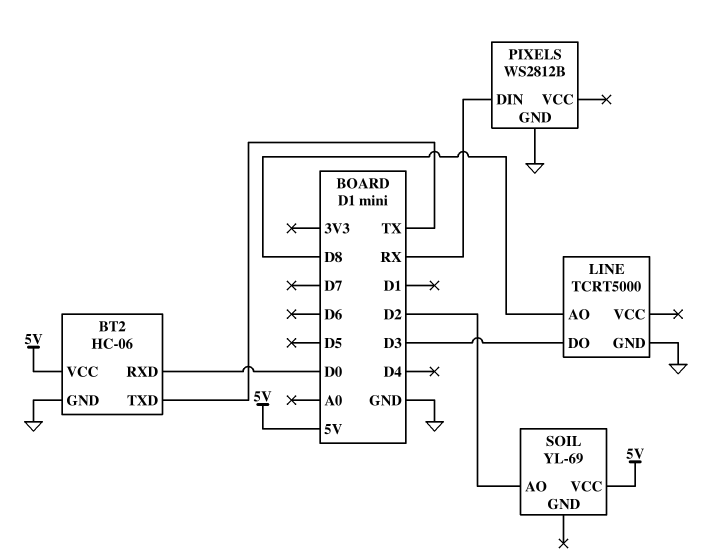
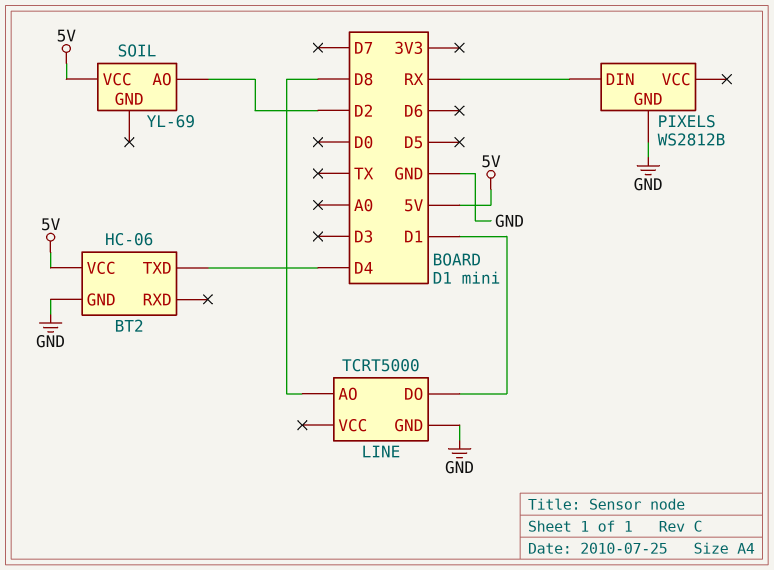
BT2 pin RXD: D0 -> none
BT2 pin TXD: TX -> D4
LINE pin DO: D3 -> D1

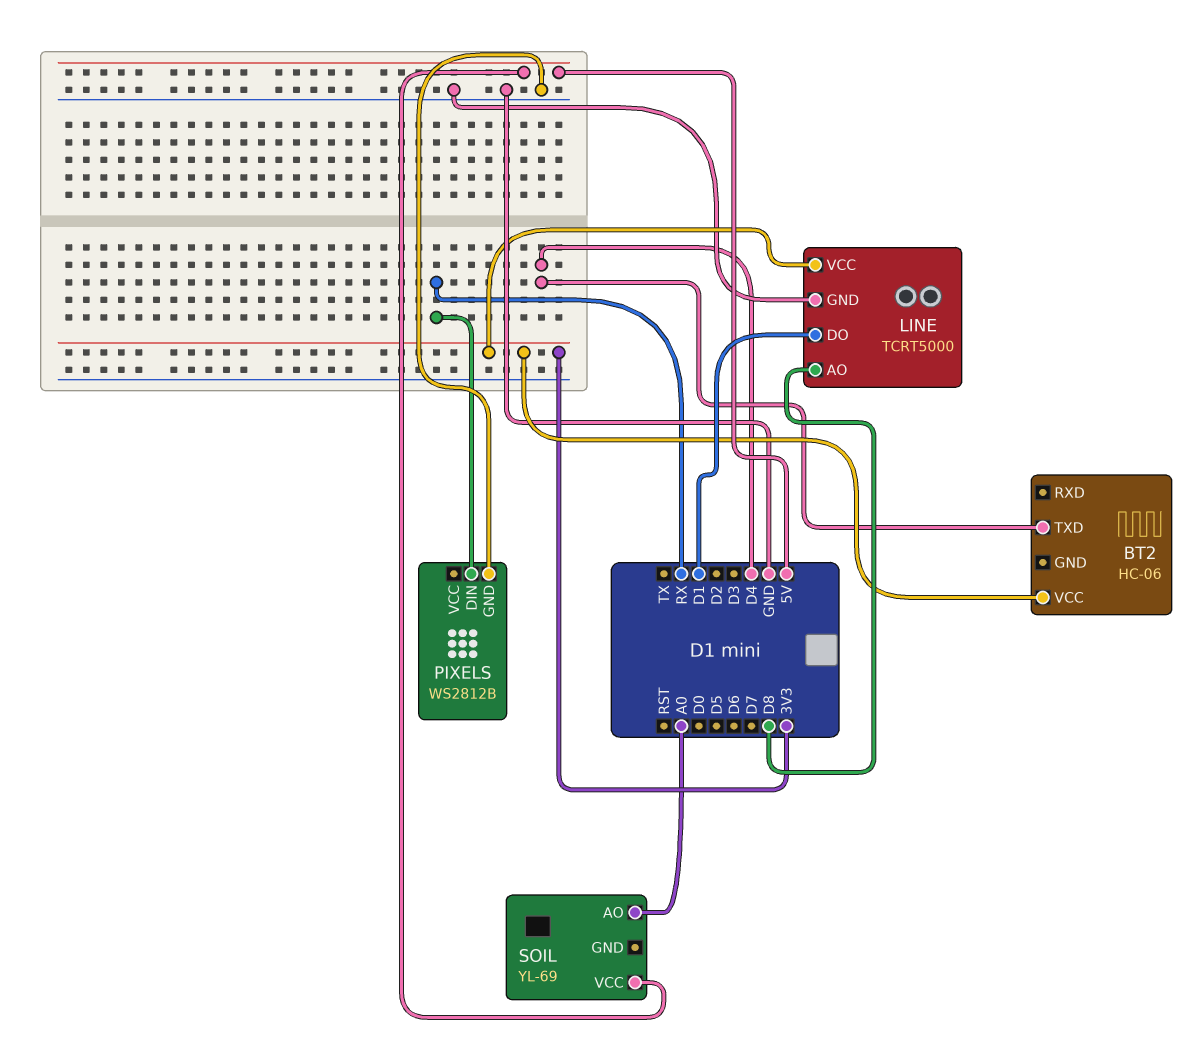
BT2 pin GND: GND -> none
BT2 pin VCC: 5V -> 3V3
LINE pin VCC: none -> 3V3
SOIL pin AO: D2 -> A0

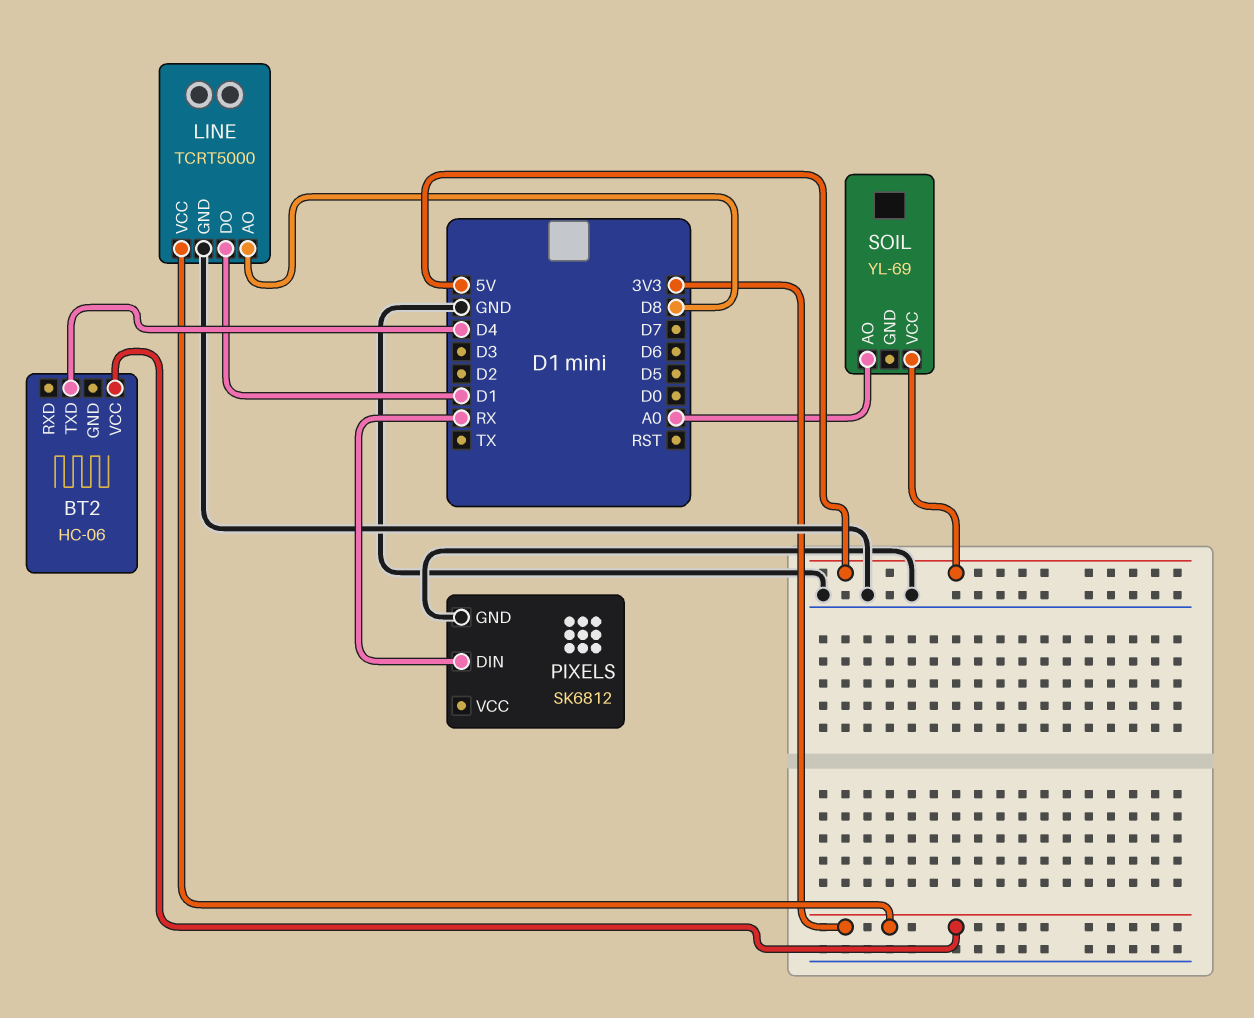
PIXELS: WS2812B -> SK6812

